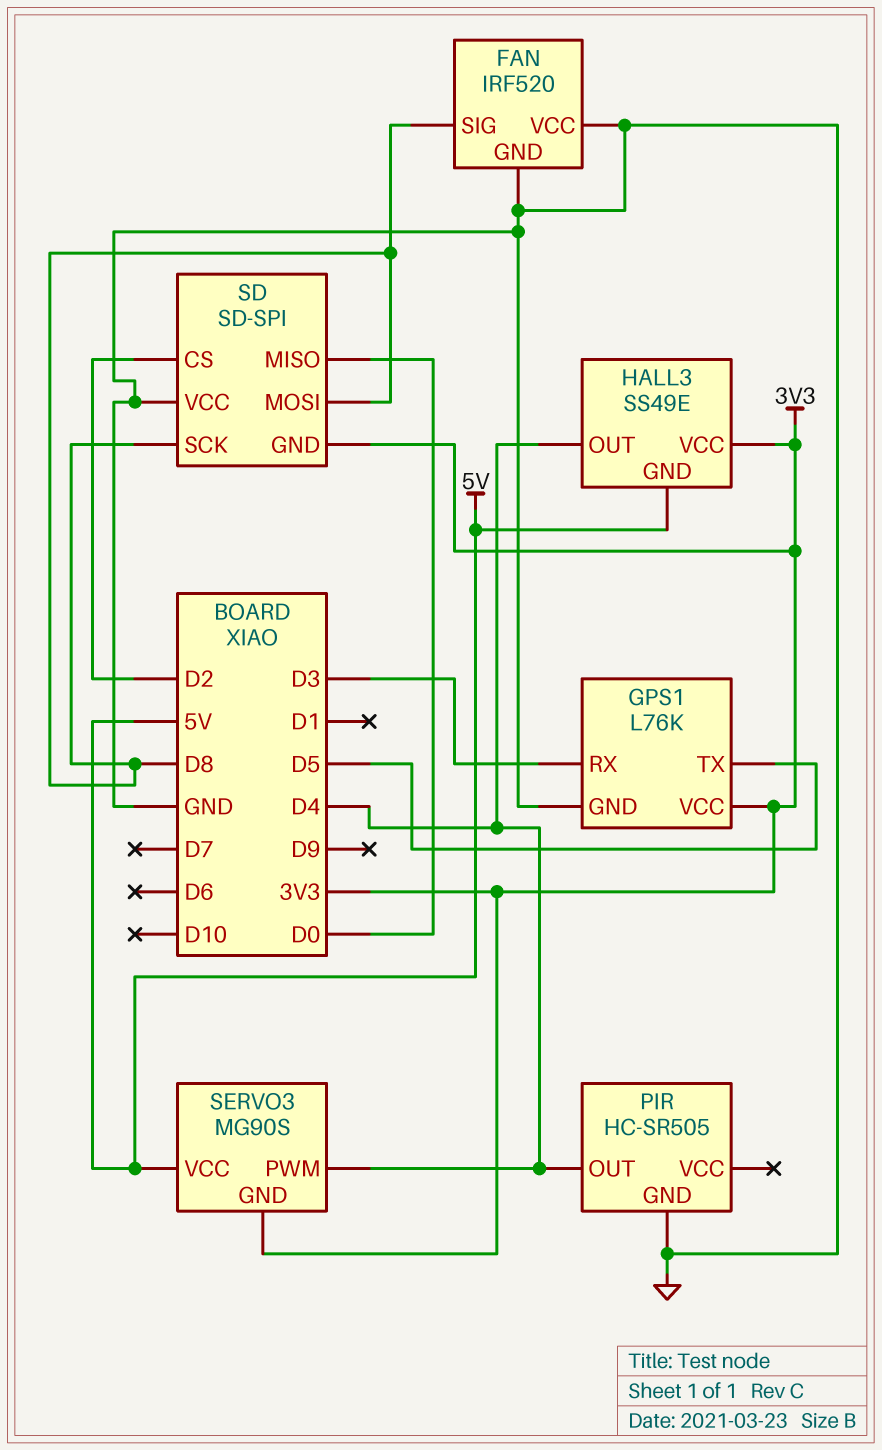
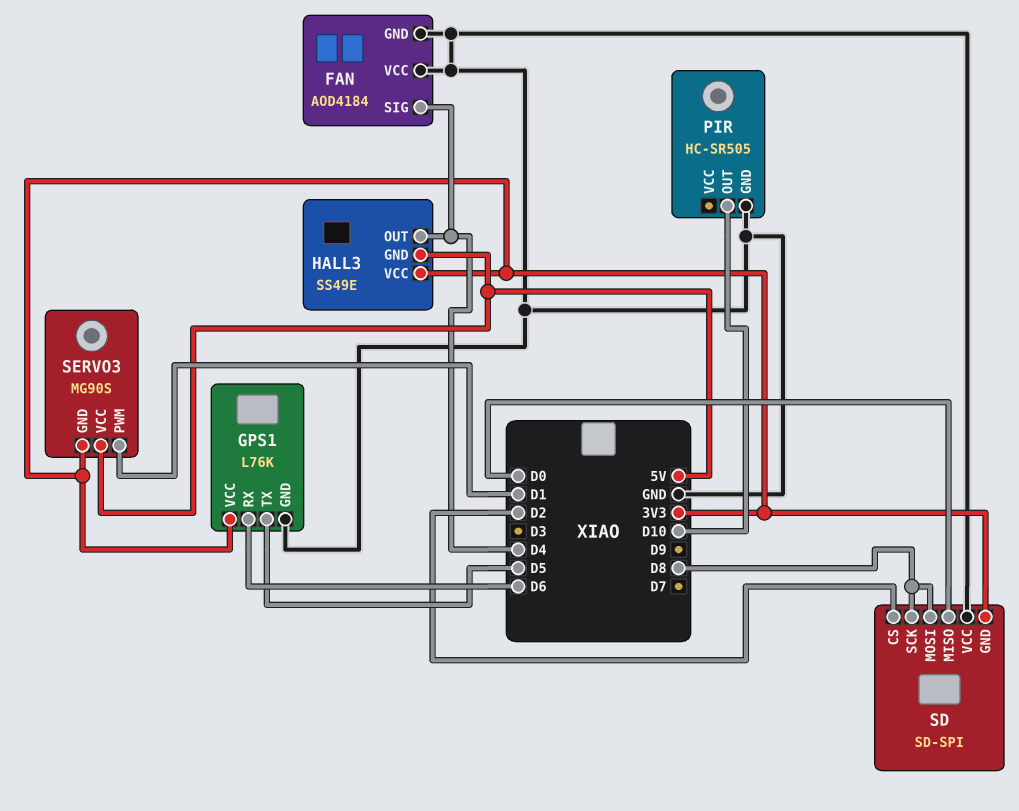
FAN: IRF520 -> AOD4184
FAN pin SIG: D8 -> D4
GPS1 pin RX: D3 -> D6
PIR pin OUT: D4 -> D10
SERVO3 pin PWM: D4 -> D1

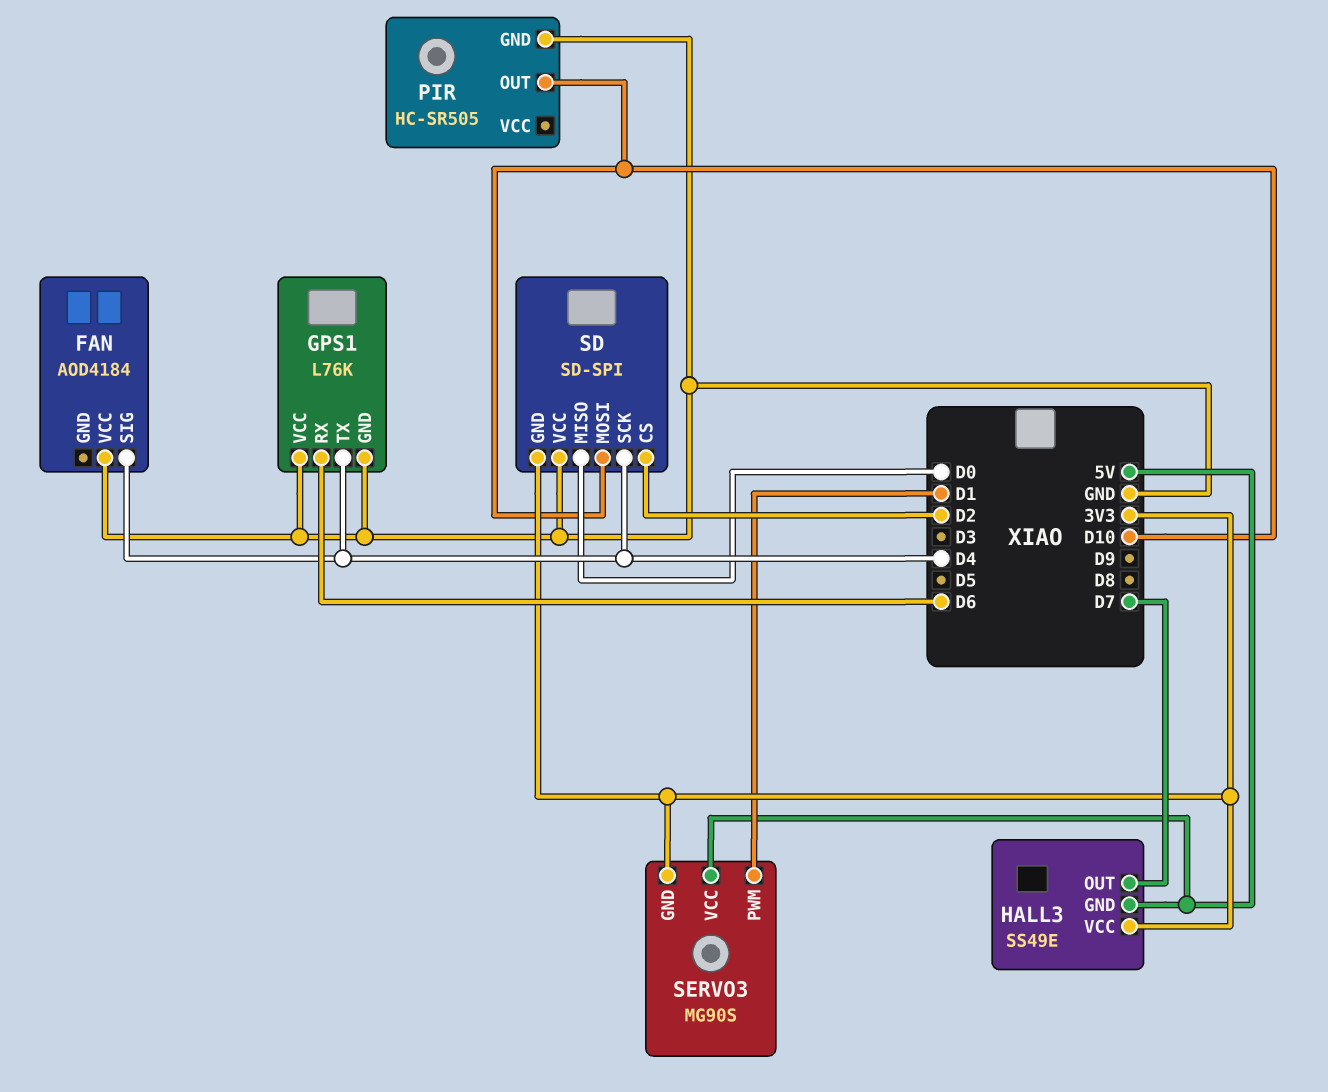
FAN pin GND: GND -> none
GPS1 pin TX: D5 -> D4
GPS1 pin VCC: 3V3 -> GND
HALL3 pin OUT: D4 -> D7
SD pin MOSI: D8 -> D10
SD pin SCK: D8 -> D4

